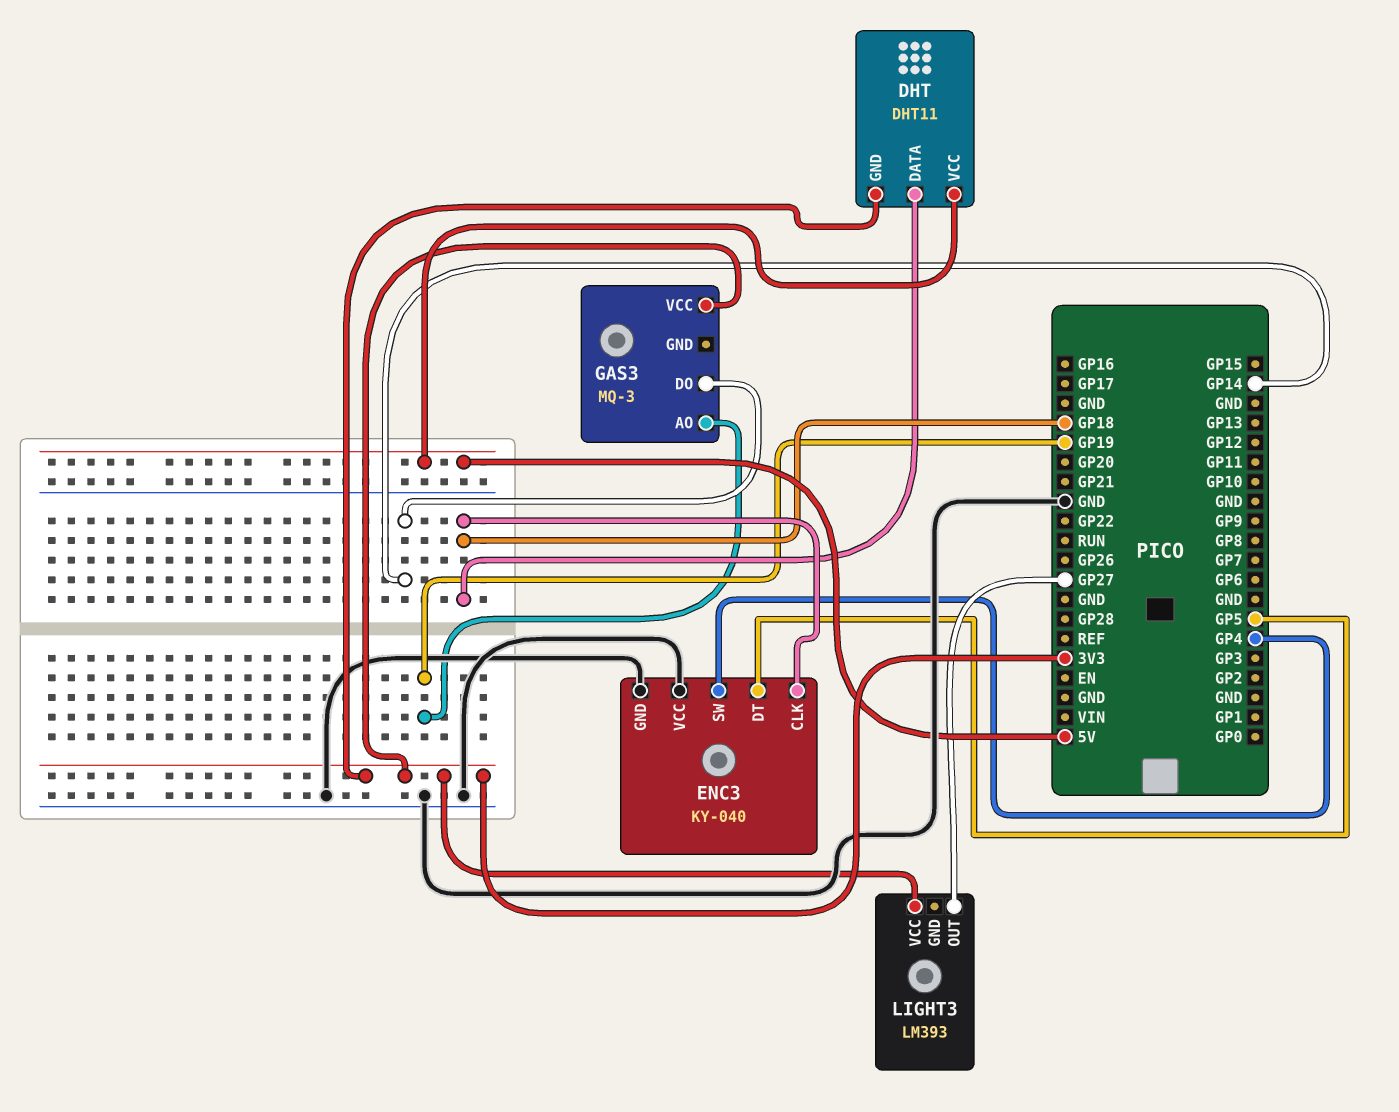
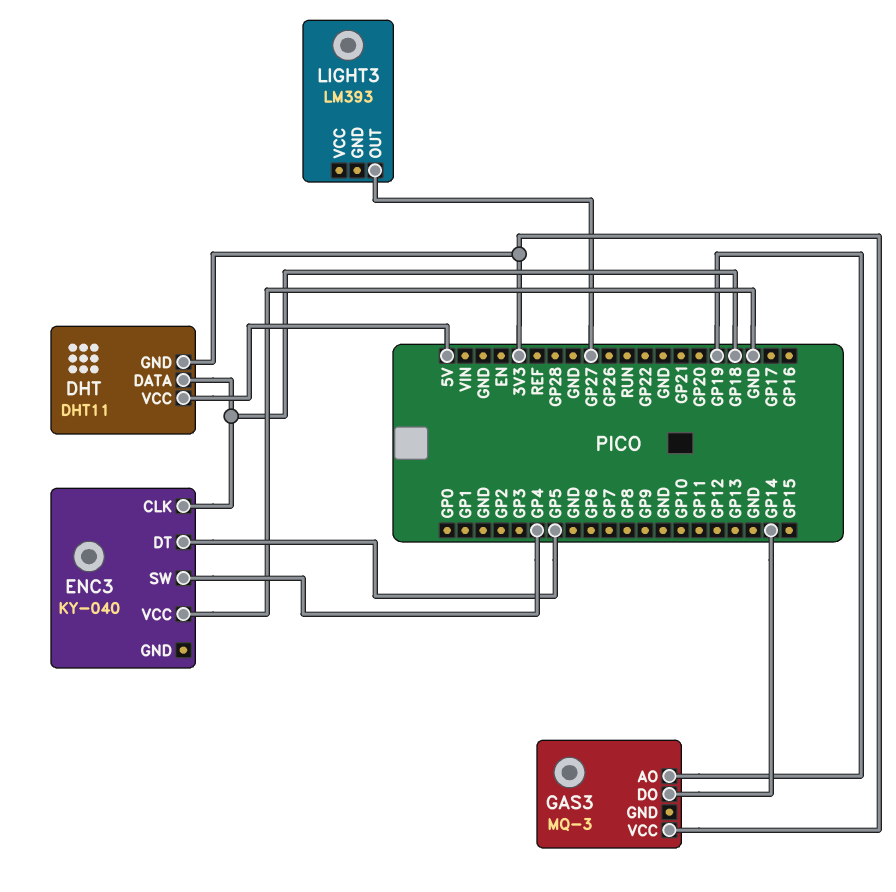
ENC3 pin GND: GND -> none
LIGHT3 pin VCC: 3V3 -> none

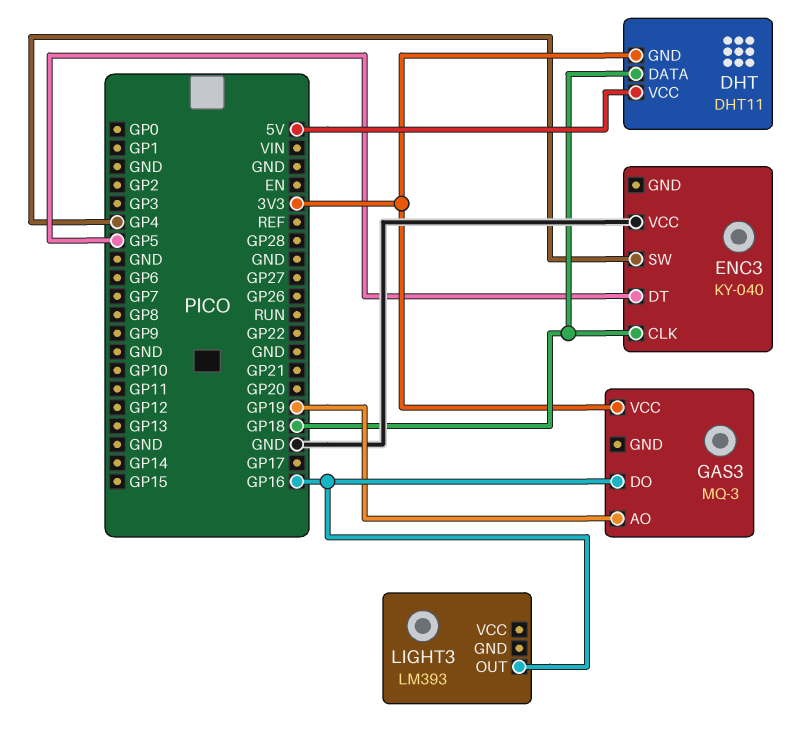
GAS3 pin DO: GP14 -> GP16
LIGHT3 pin OUT: GP27 -> GP16

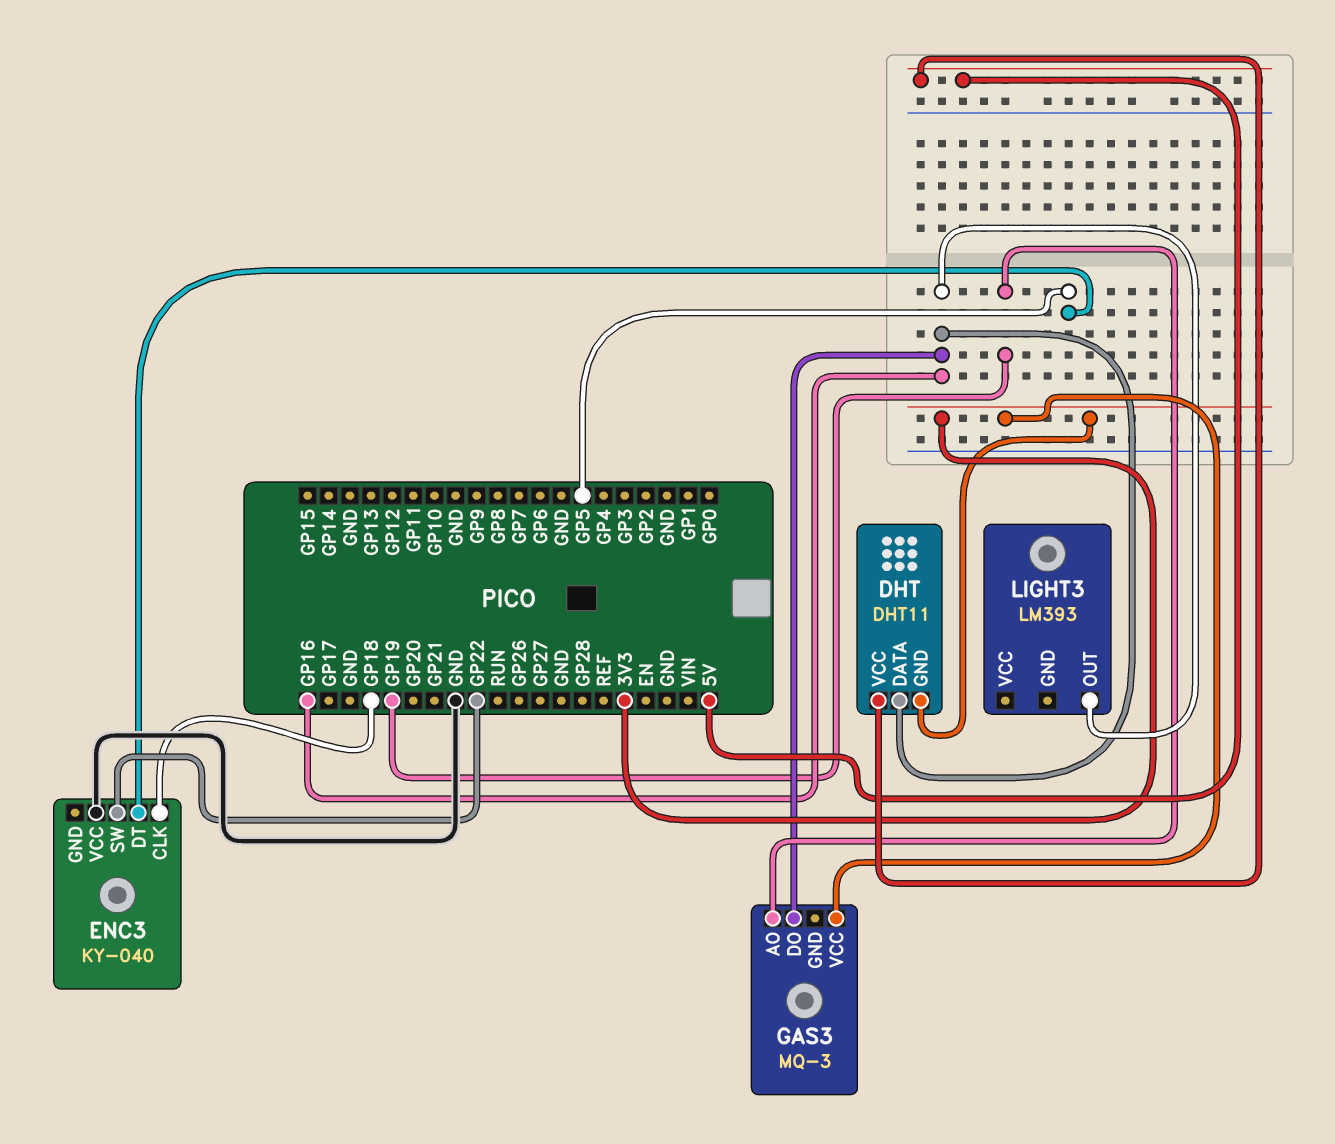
DHT pin DATA: GP18 -> GP16
ENC3 pin SW: GP4 -> GP22

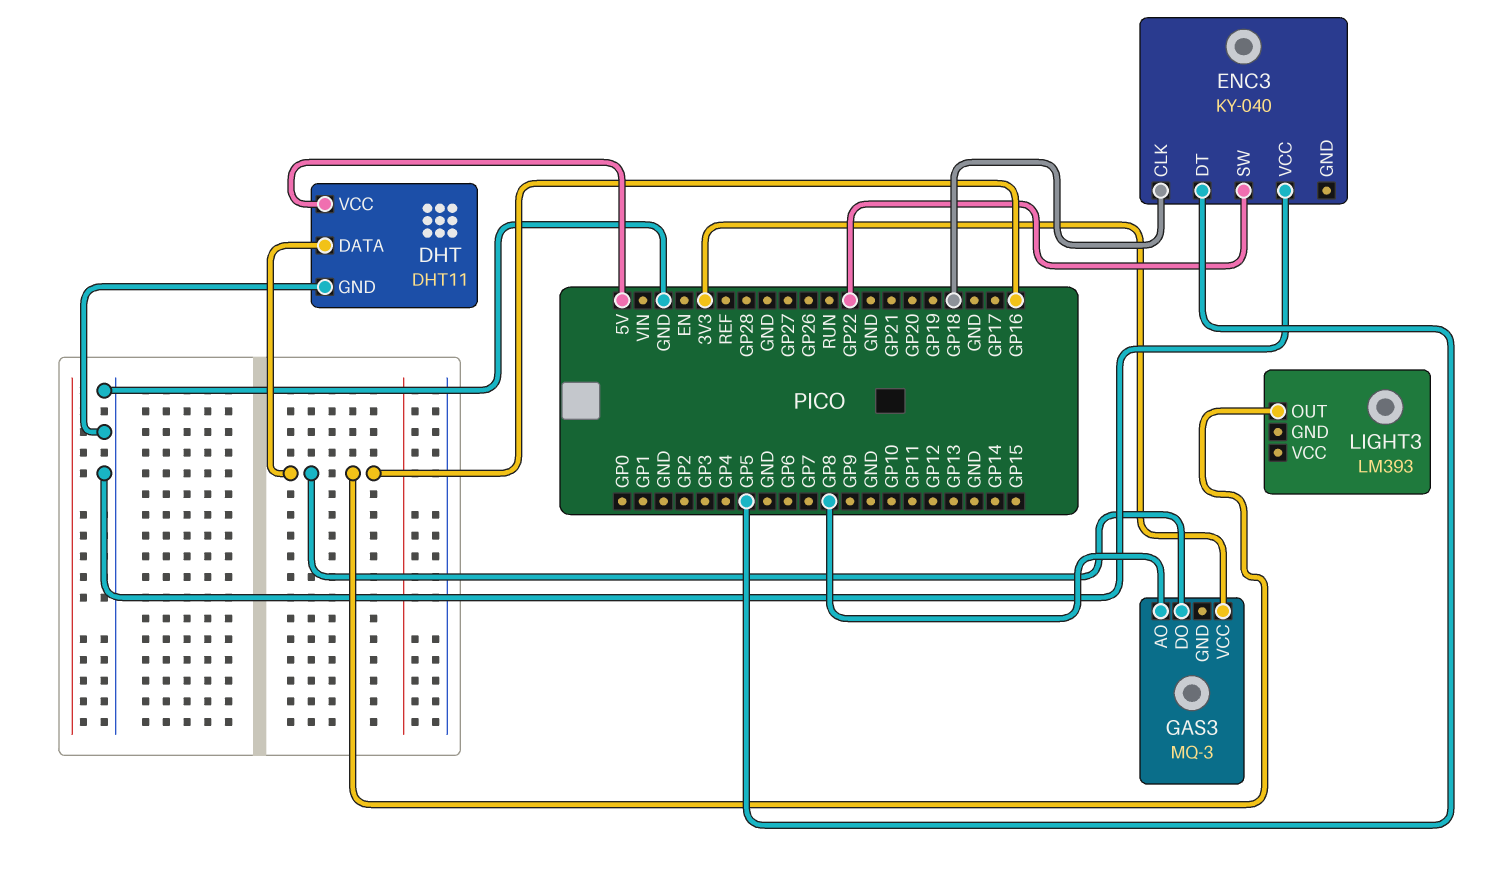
DHT pin GND: 3V3 -> GND
GAS3 pin AO: GP19 -> GP8

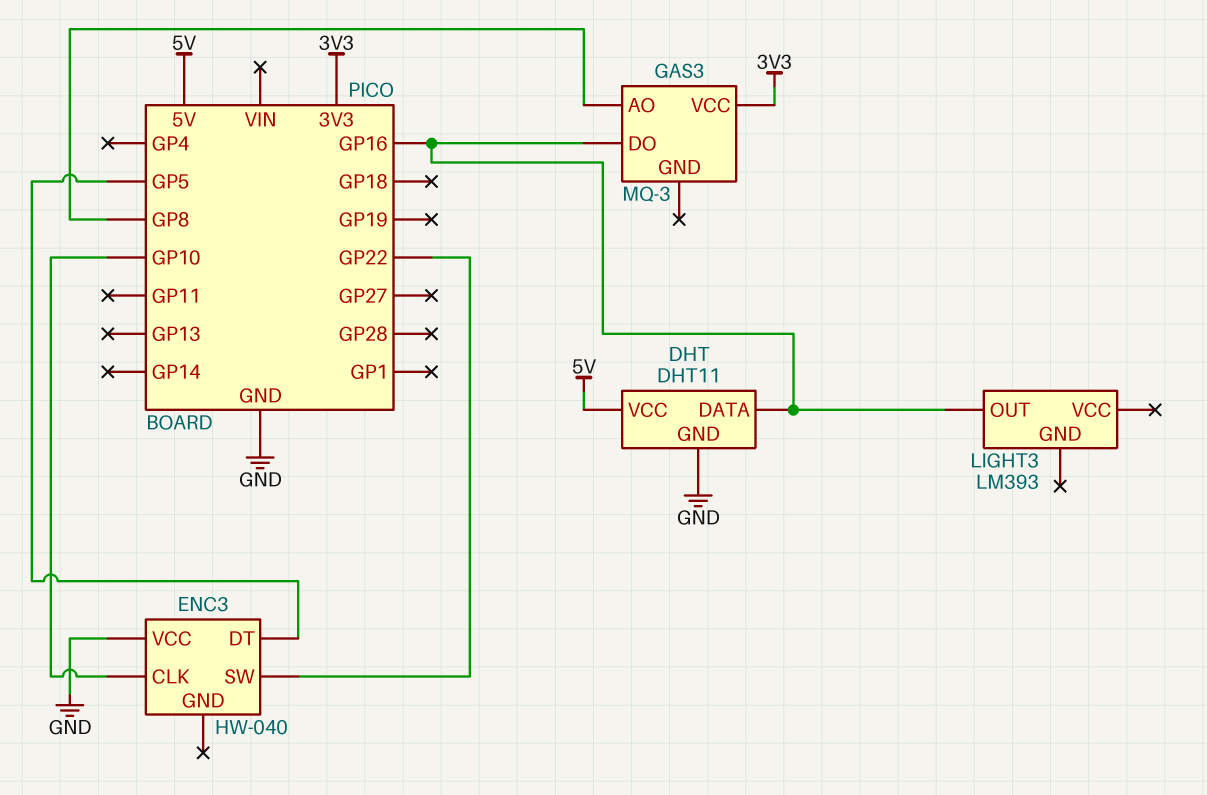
ENC3: KY-040 -> HW-040
ENC3 pin CLK: GP18 -> GP10

